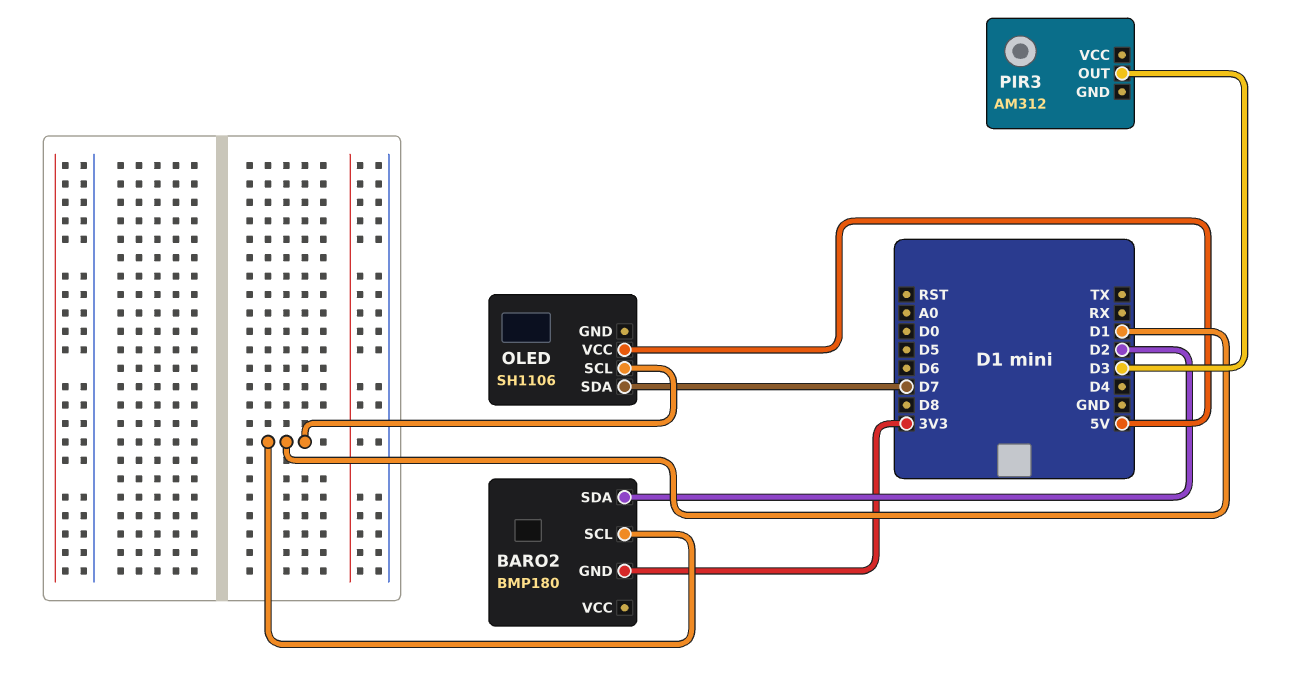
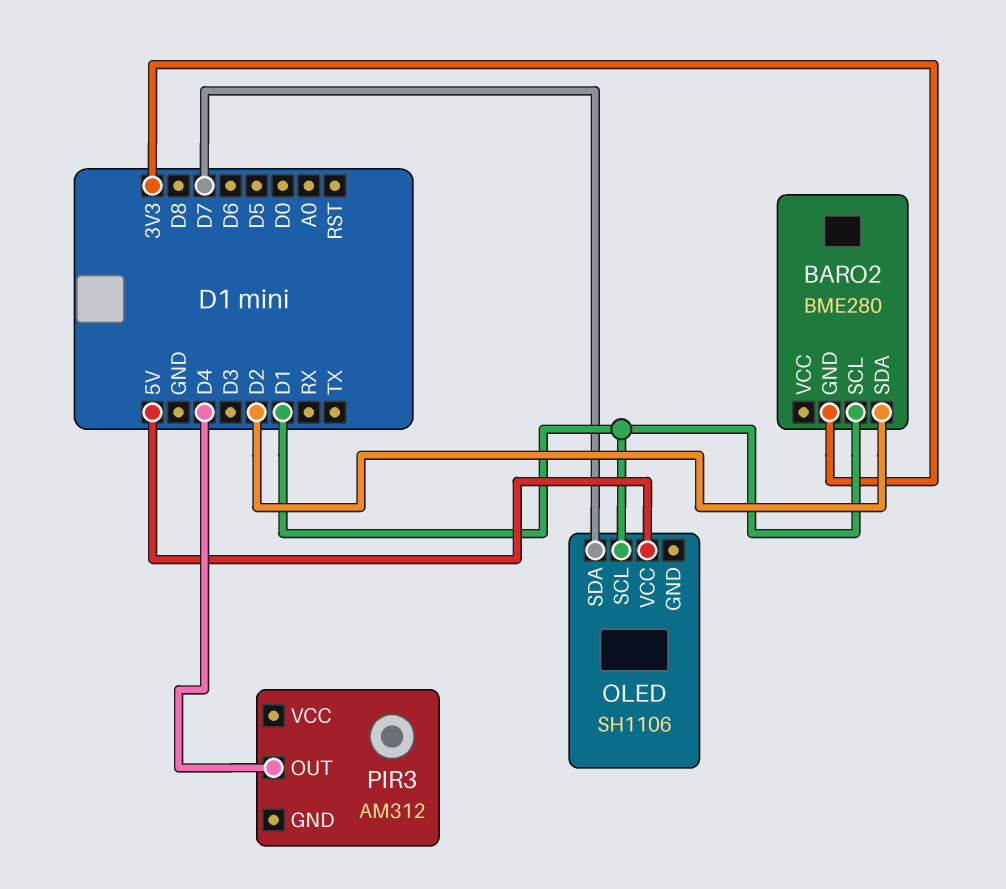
BARO2: BMP180 -> BME280
PIR3 pin OUT: D3 -> D4

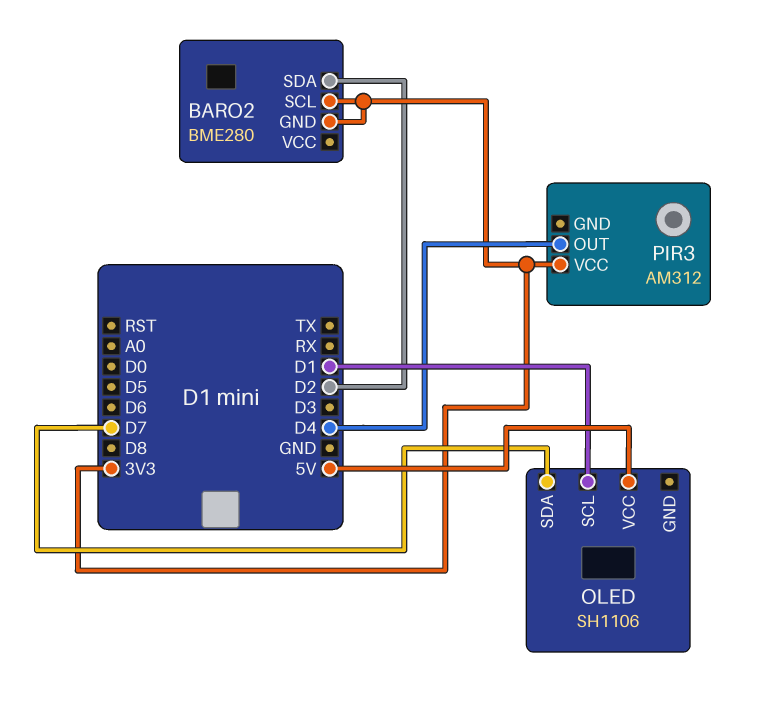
BARO2 pin SCL: D1 -> 3V3
PIR3 pin VCC: none -> 3V3

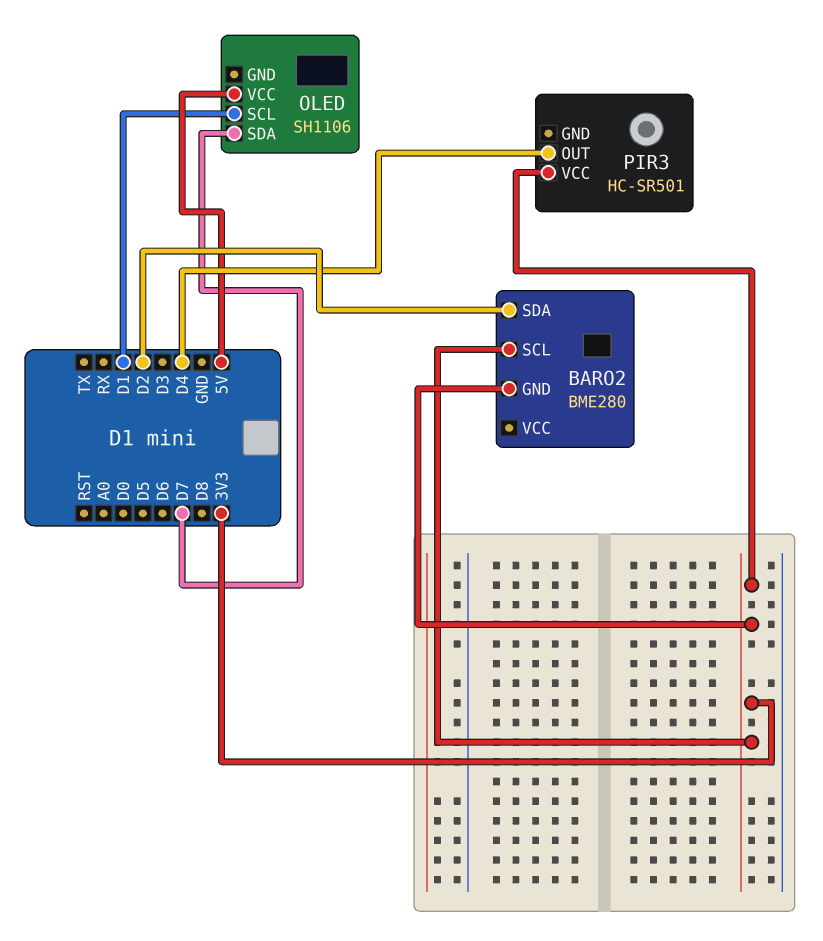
PIR3: AM312 -> HC-SR501

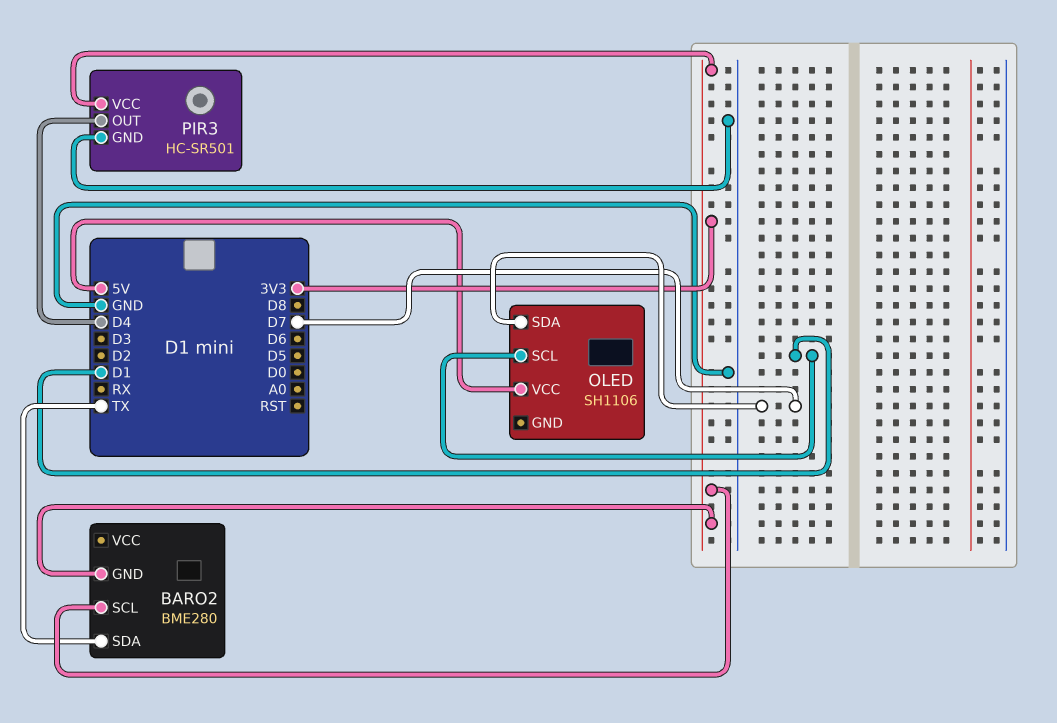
BARO2 pin SDA: D2 -> TX
PIR3 pin GND: none -> GND

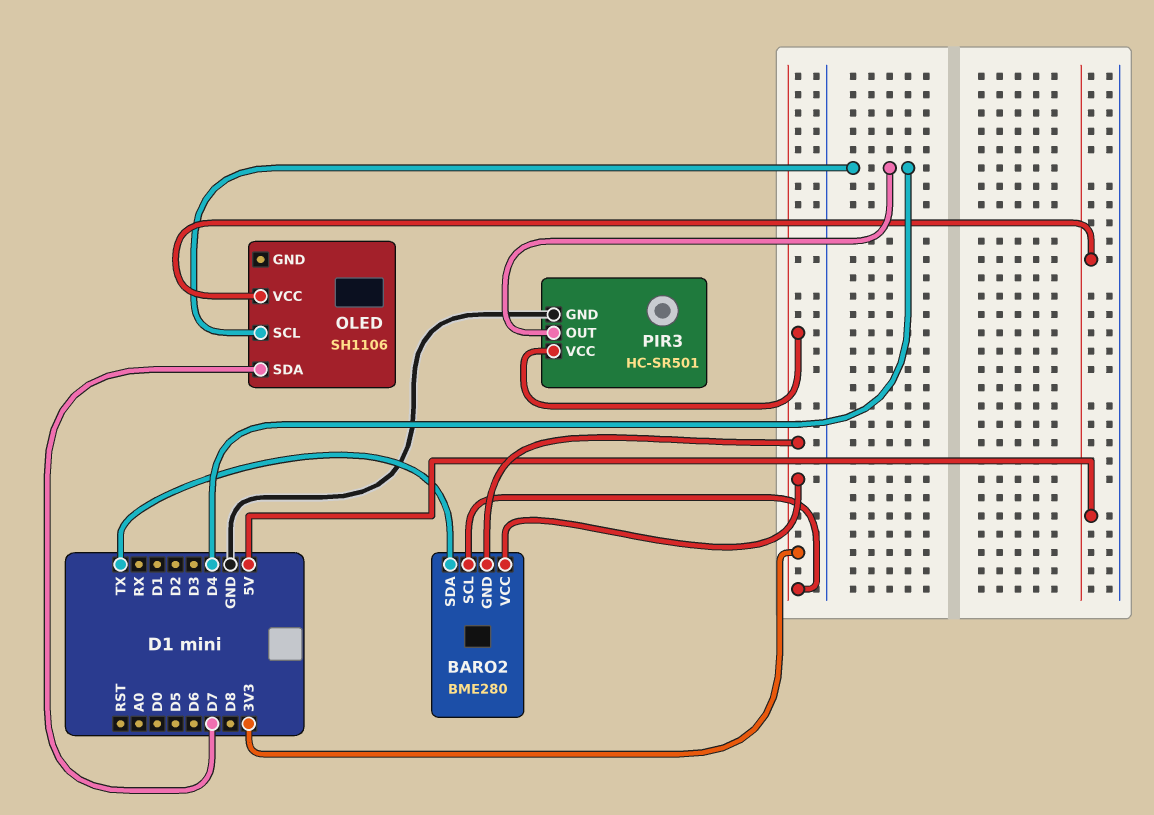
BARO2 pin VCC: none -> 3V3
OLED pin SCL: D1 -> D4

